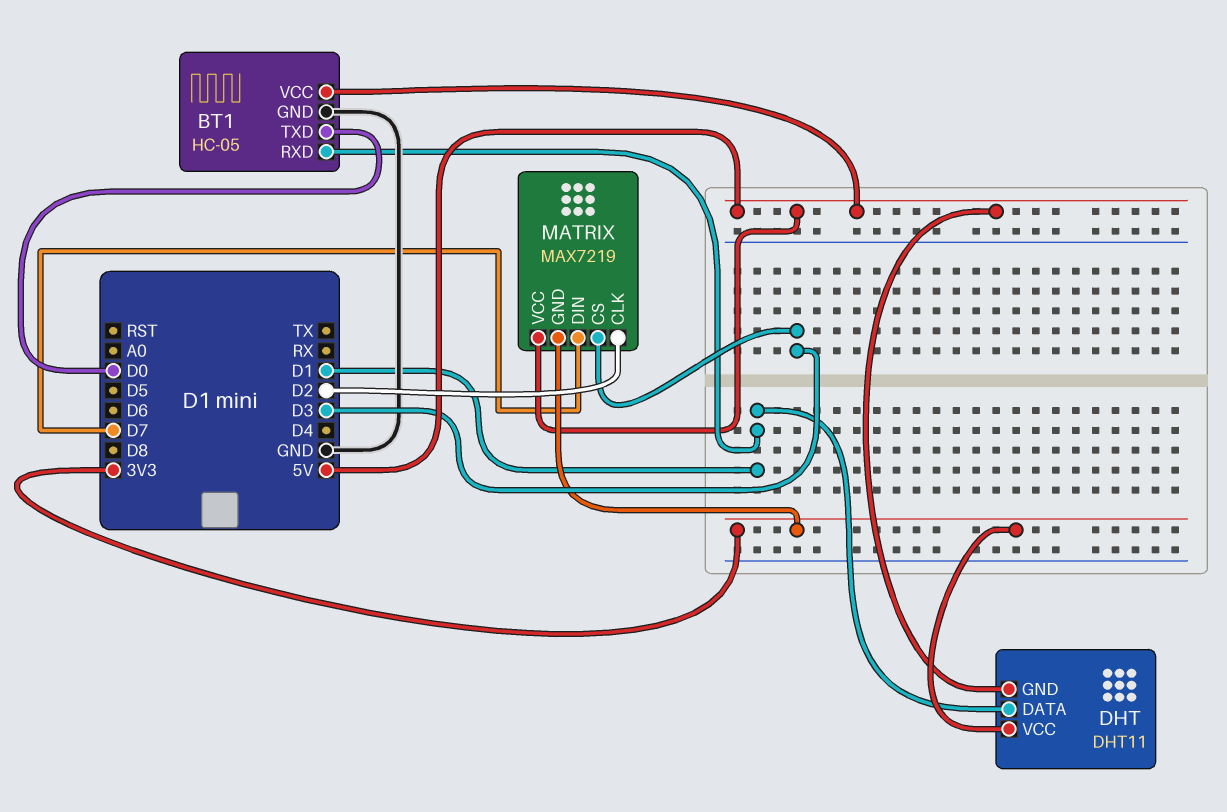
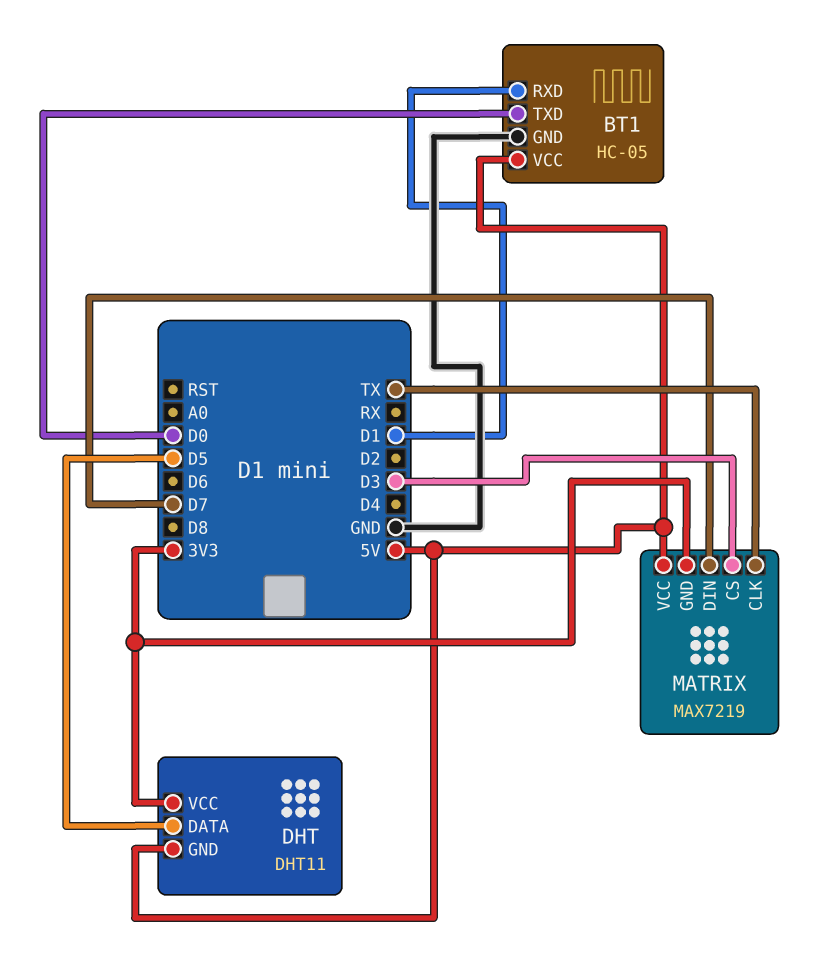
DHT pin DATA: D1 -> D5
MATRIX pin CLK: D2 -> TX

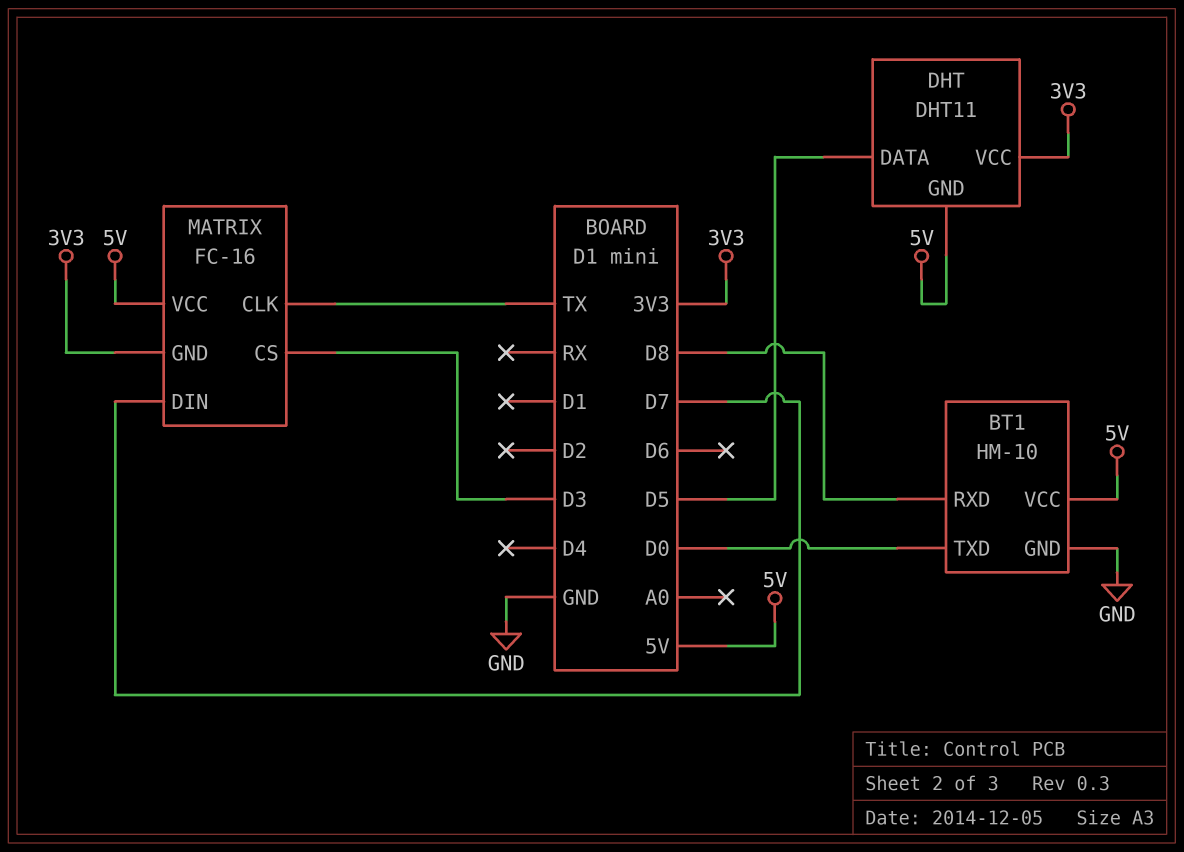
BT1: HC-05 -> HM-10
BT1 pin RXD: D1 -> D8
MATRIX: MAX7219 -> FC-16

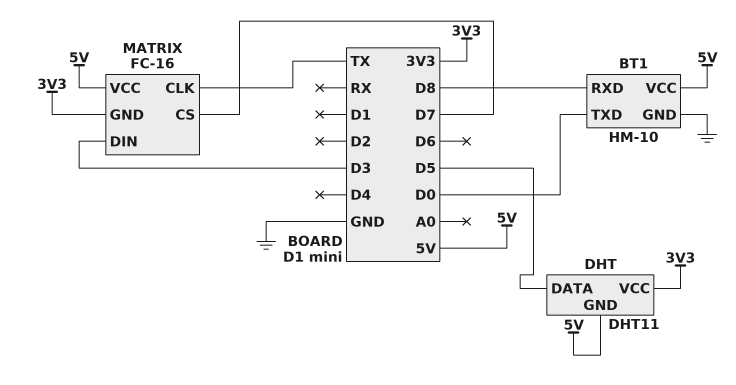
MATRIX pin CS: D3 -> D7
MATRIX pin DIN: D7 -> D3

